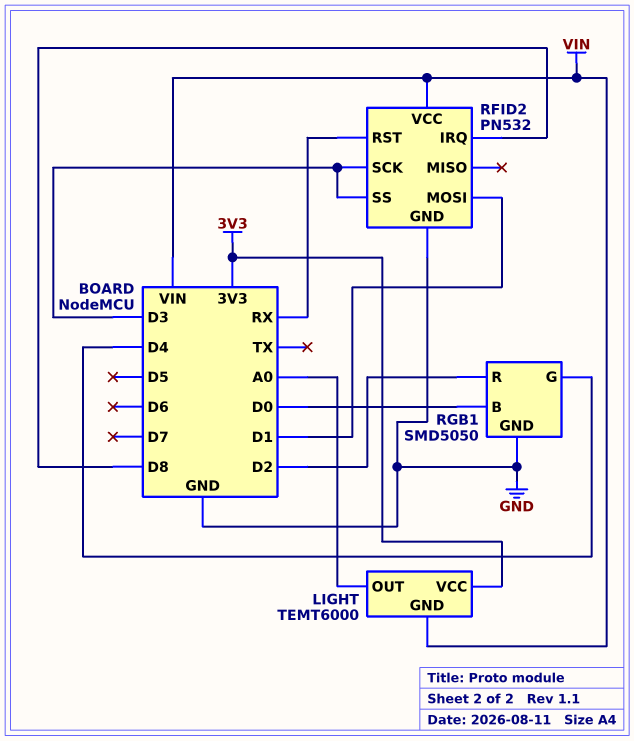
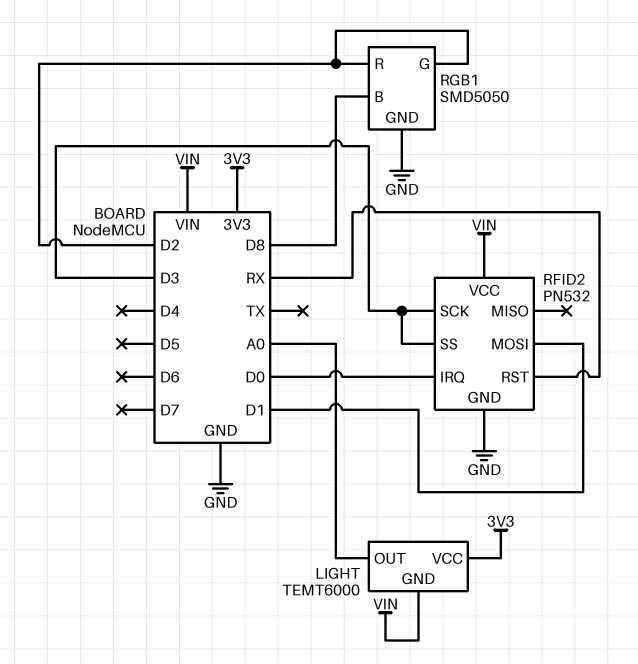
RFID2 pin IRQ: D8 -> D0
RGB1 pin B: D0 -> D8
RGB1 pin G: D4 -> D2

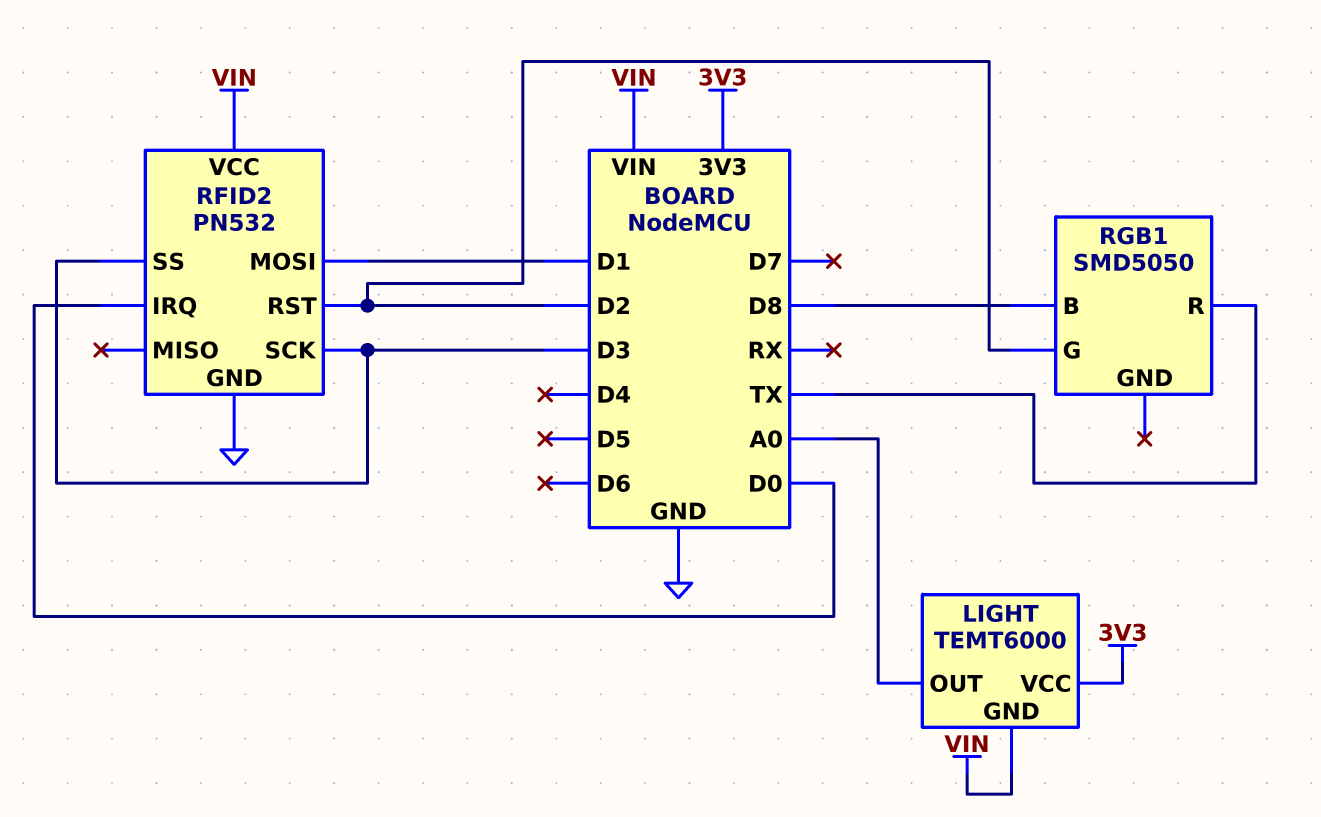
RFID2 pin RST: RX -> D2
RGB1 pin GND: GND -> none
RGB1 pin R: D2 -> TX

